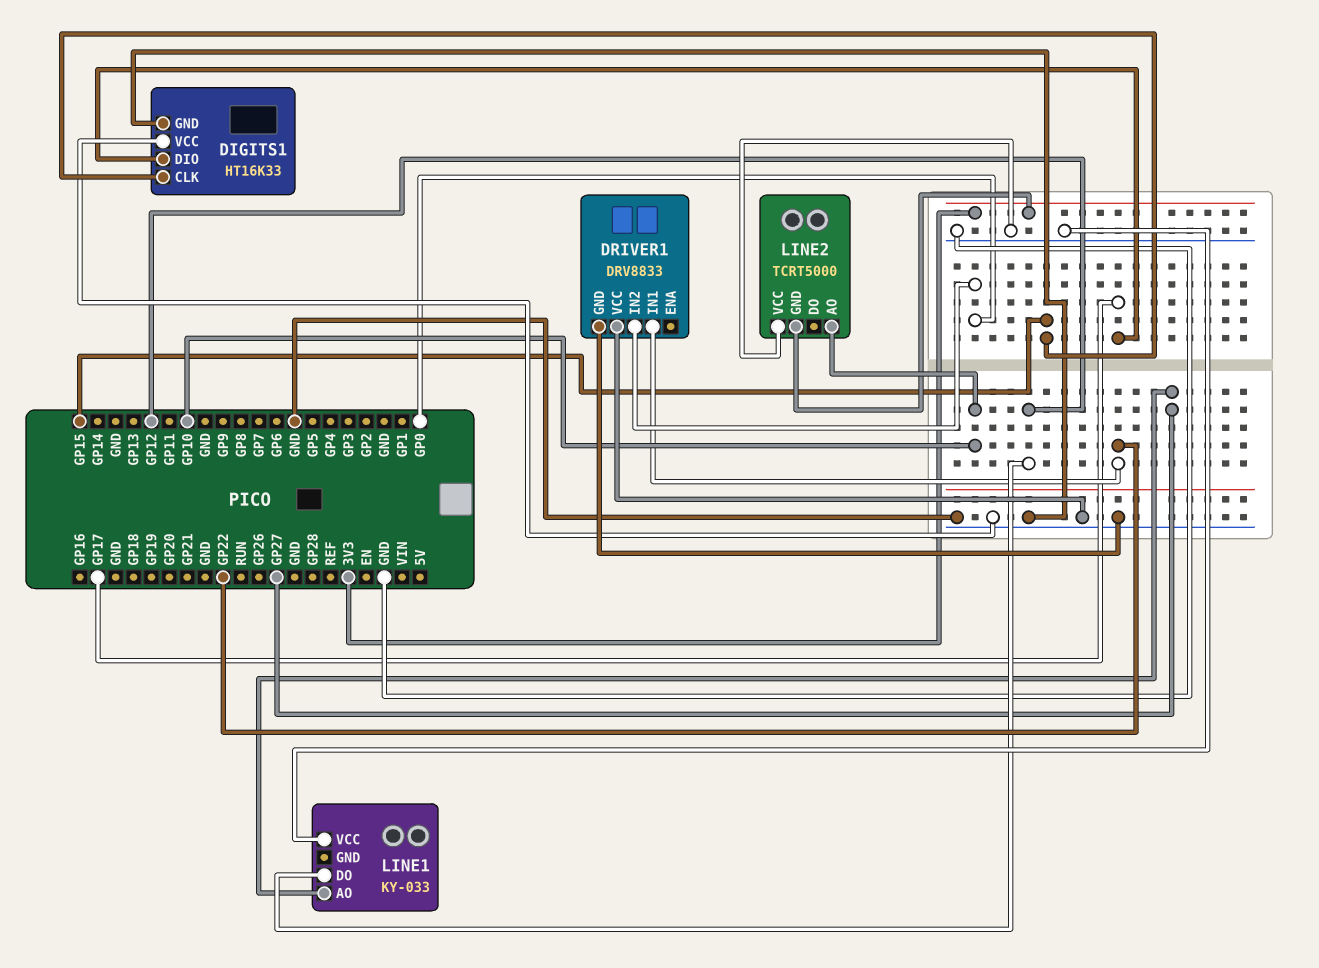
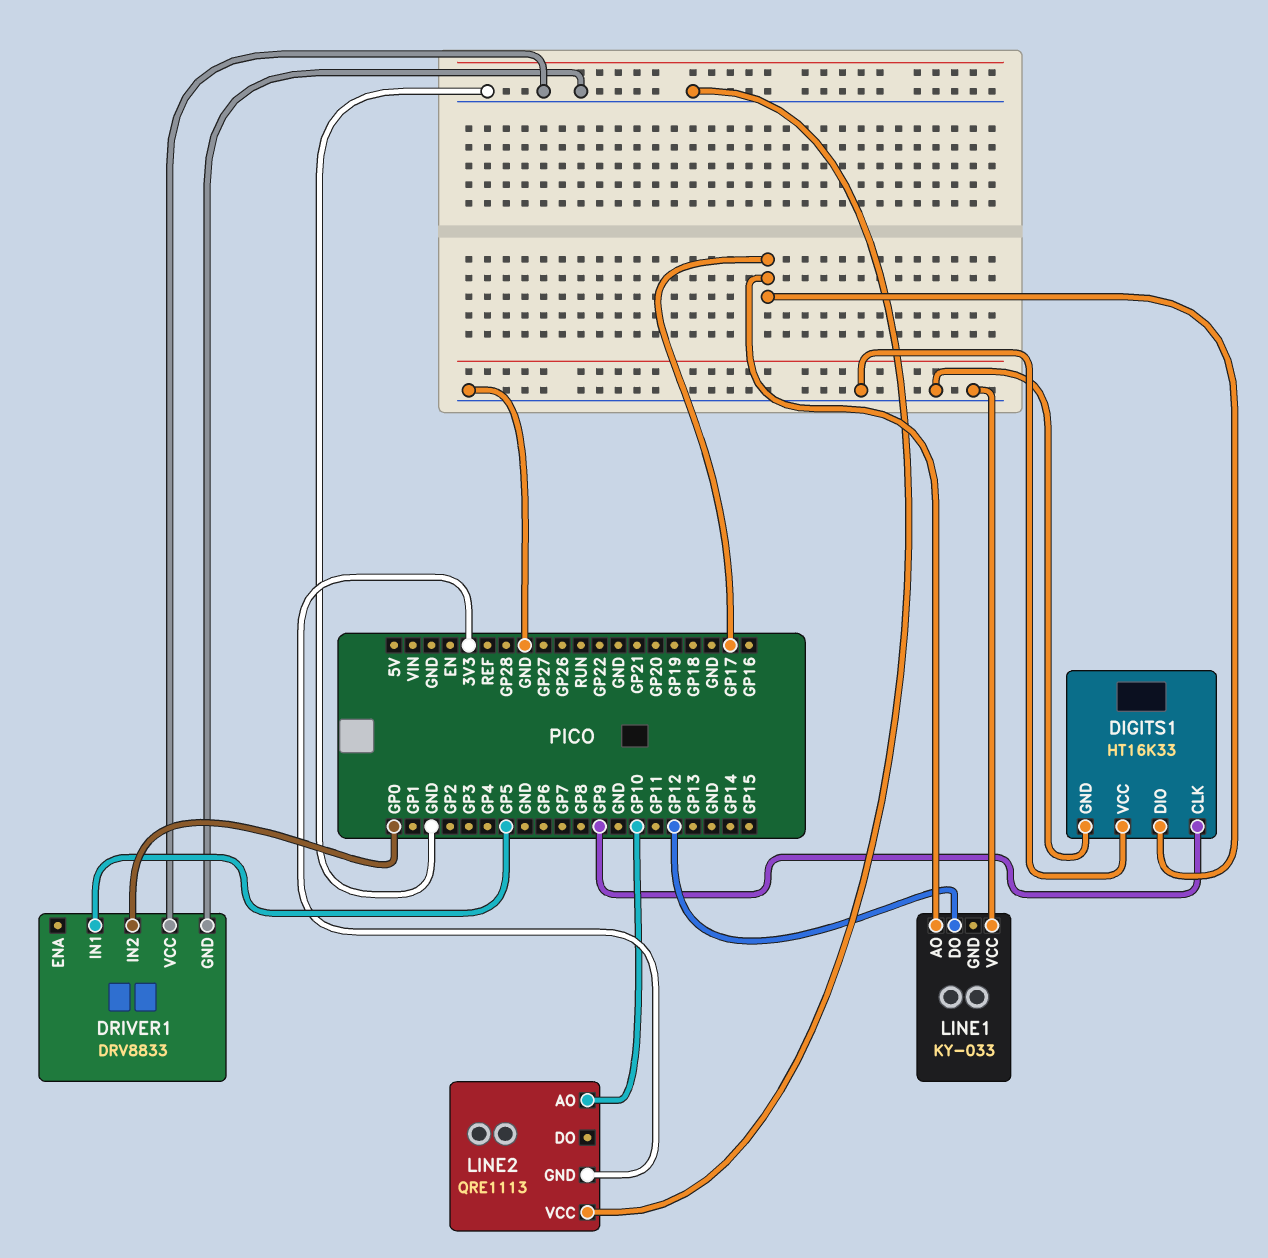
DIGITS1 pin CLK: GP15 -> GP9
DRIVER1 pin IN1: GP22 -> GP5
LINE1 pin AO: GP27 -> GP17
LINE2: TCRT5000 -> QRE1113

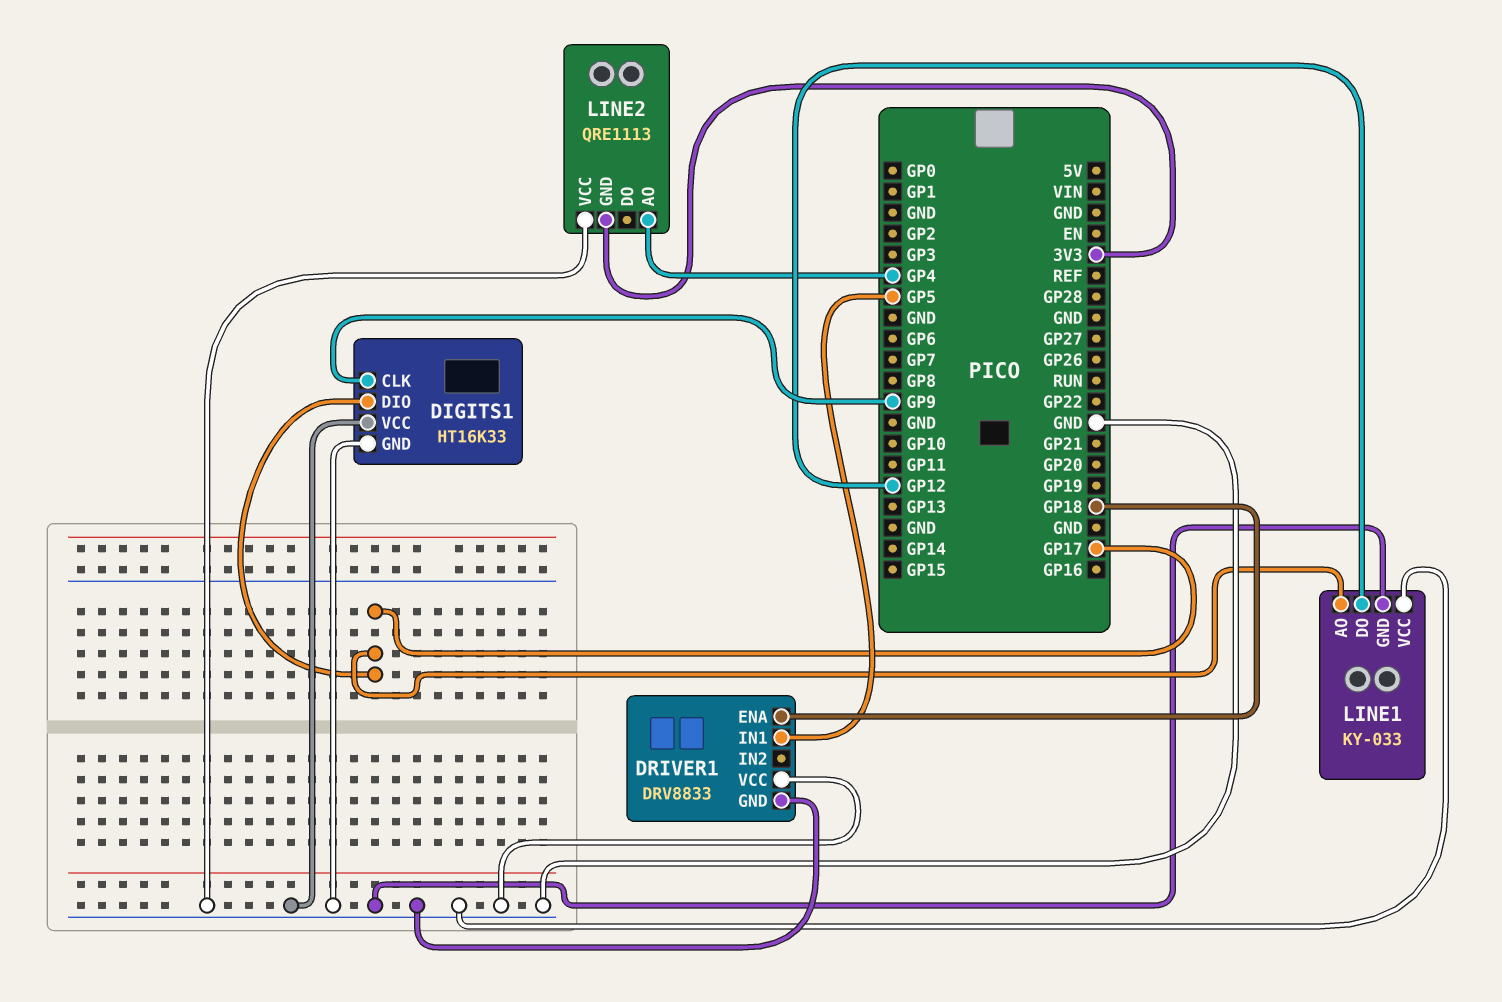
DRIVER1 pin ENA: none -> GP18
DRIVER1 pin IN2: GP0 -> none
LINE1 pin GND: none -> GND
LINE2 pin AO: GP10 -> GP4

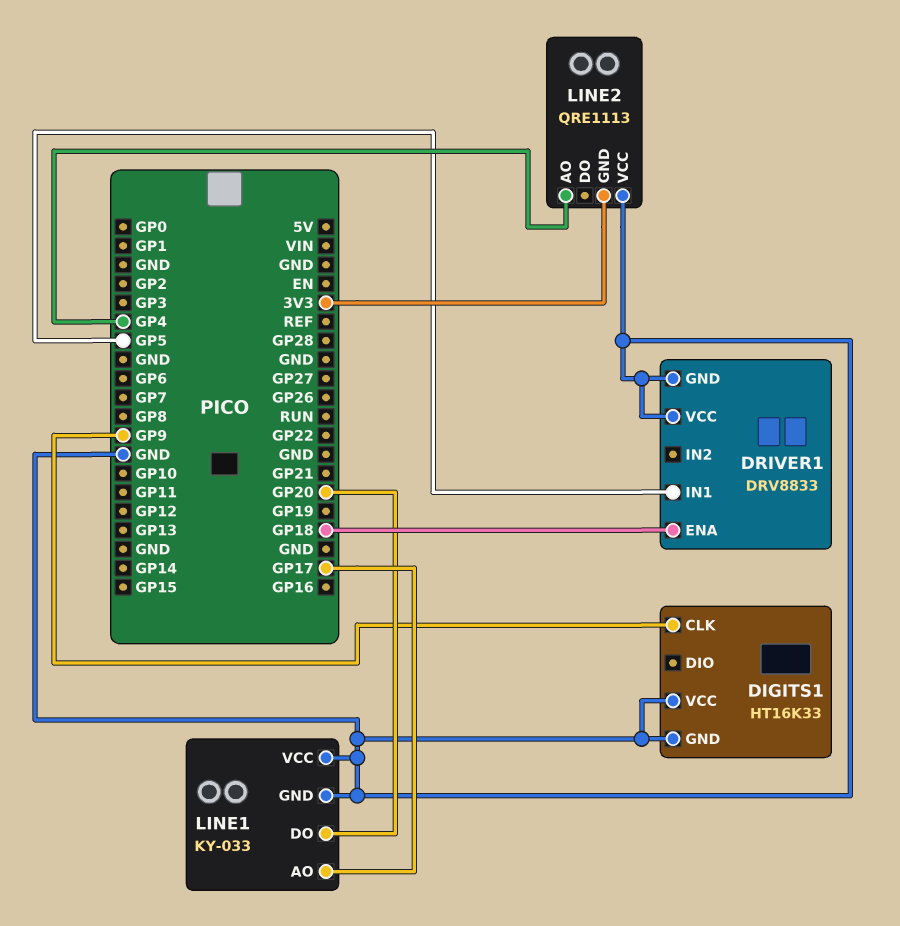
DIGITS1 pin DIO: GP17 -> none
LINE1 pin DO: GP12 -> GP20

